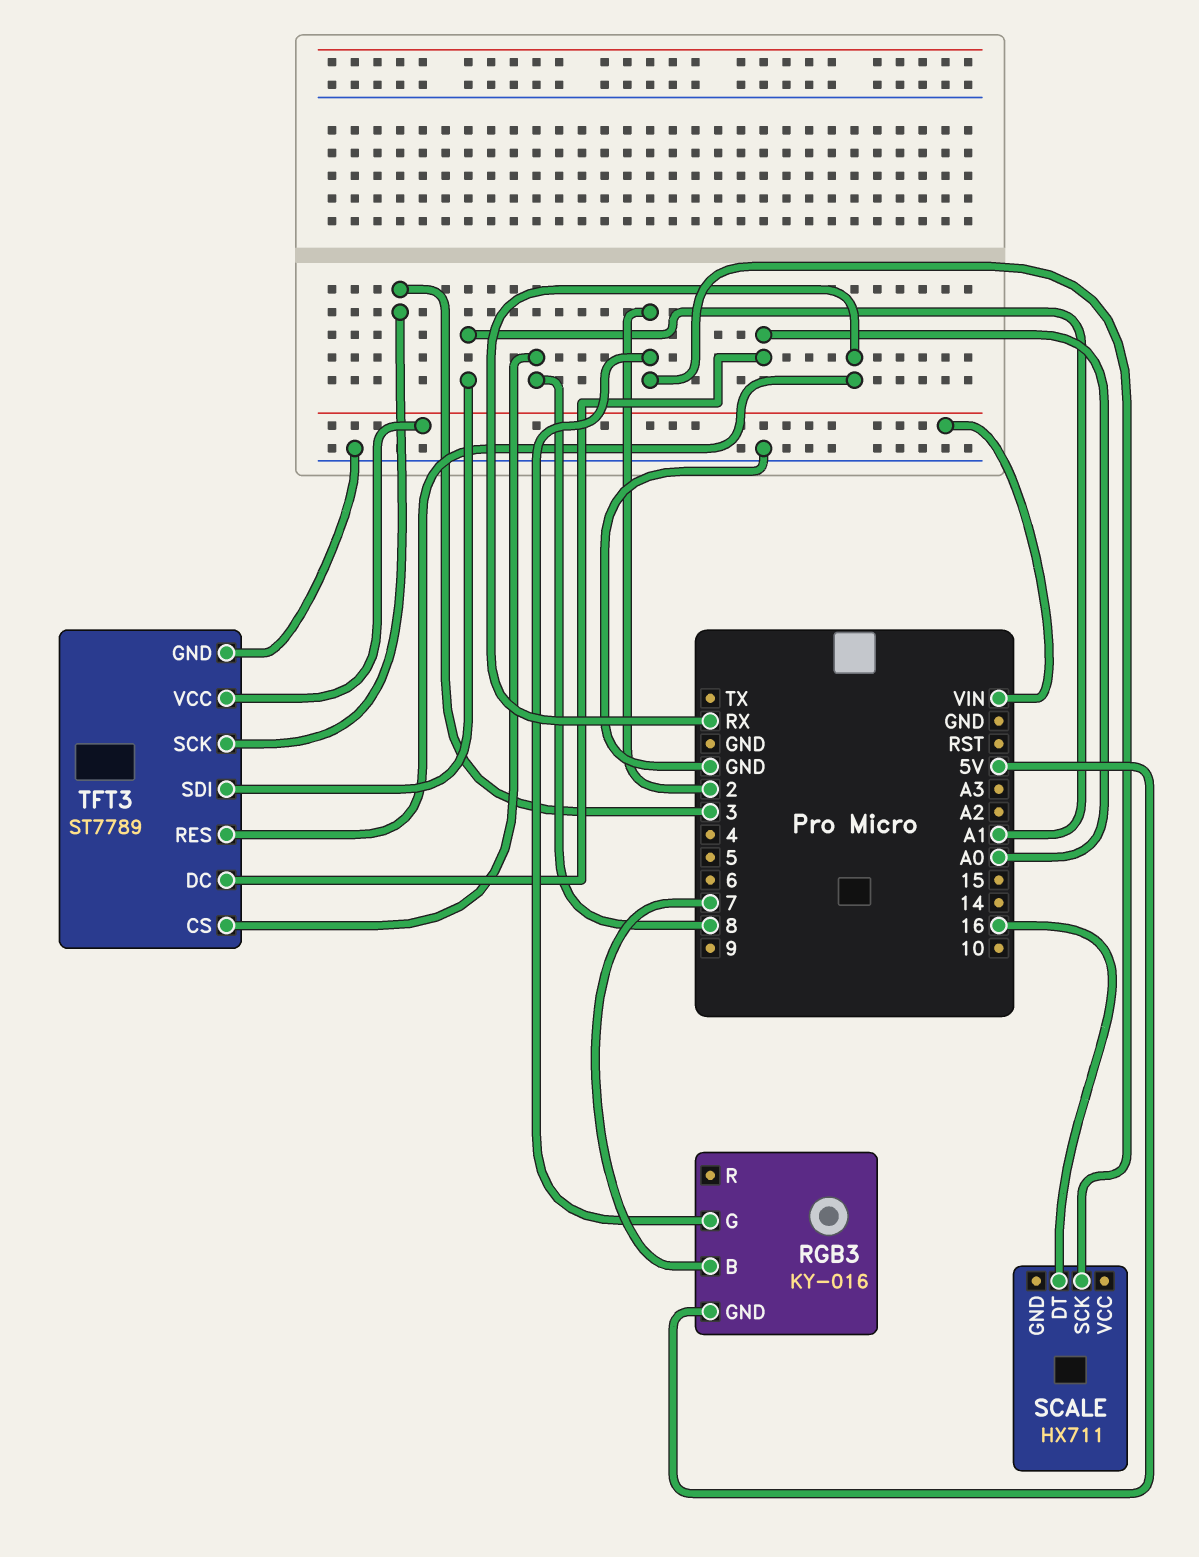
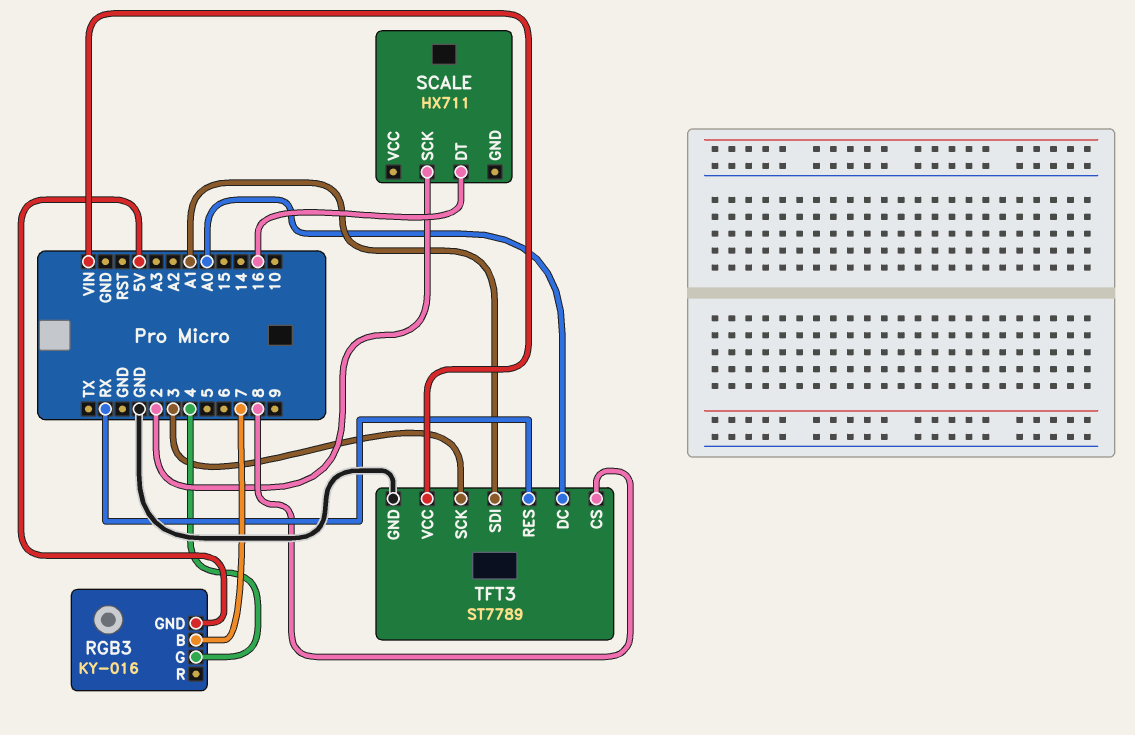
RGB3 pin G: 2 -> 4

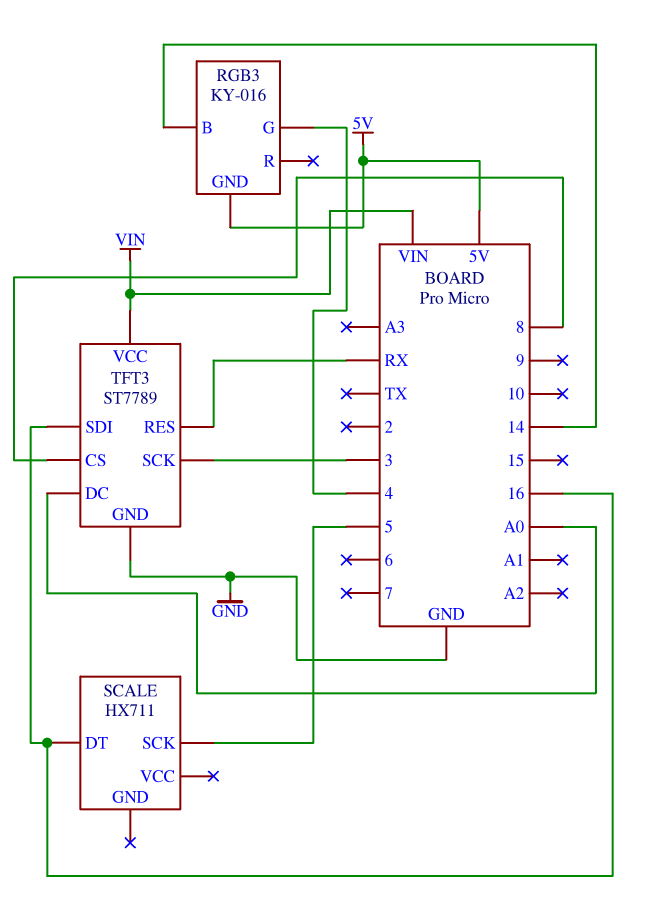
RGB3 pin B: 7 -> 14
SCALE pin SCK: 2 -> 5
TFT3 pin SDI: A1 -> 16

